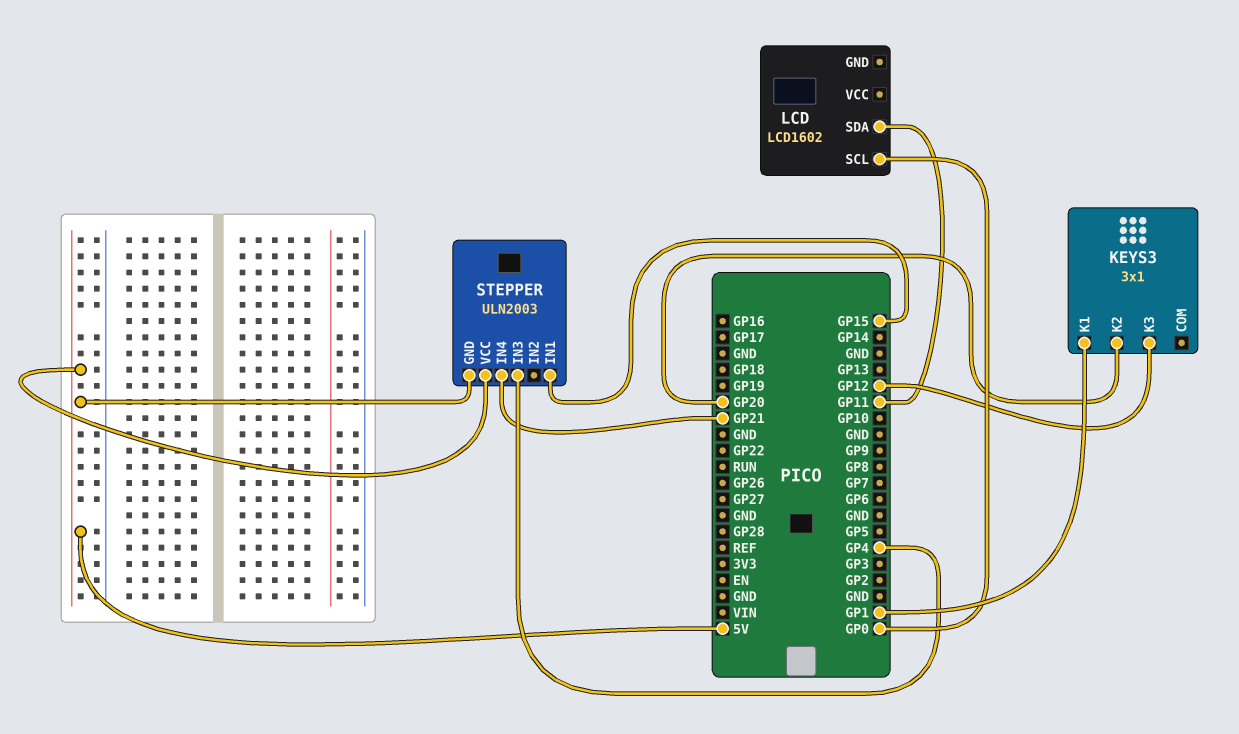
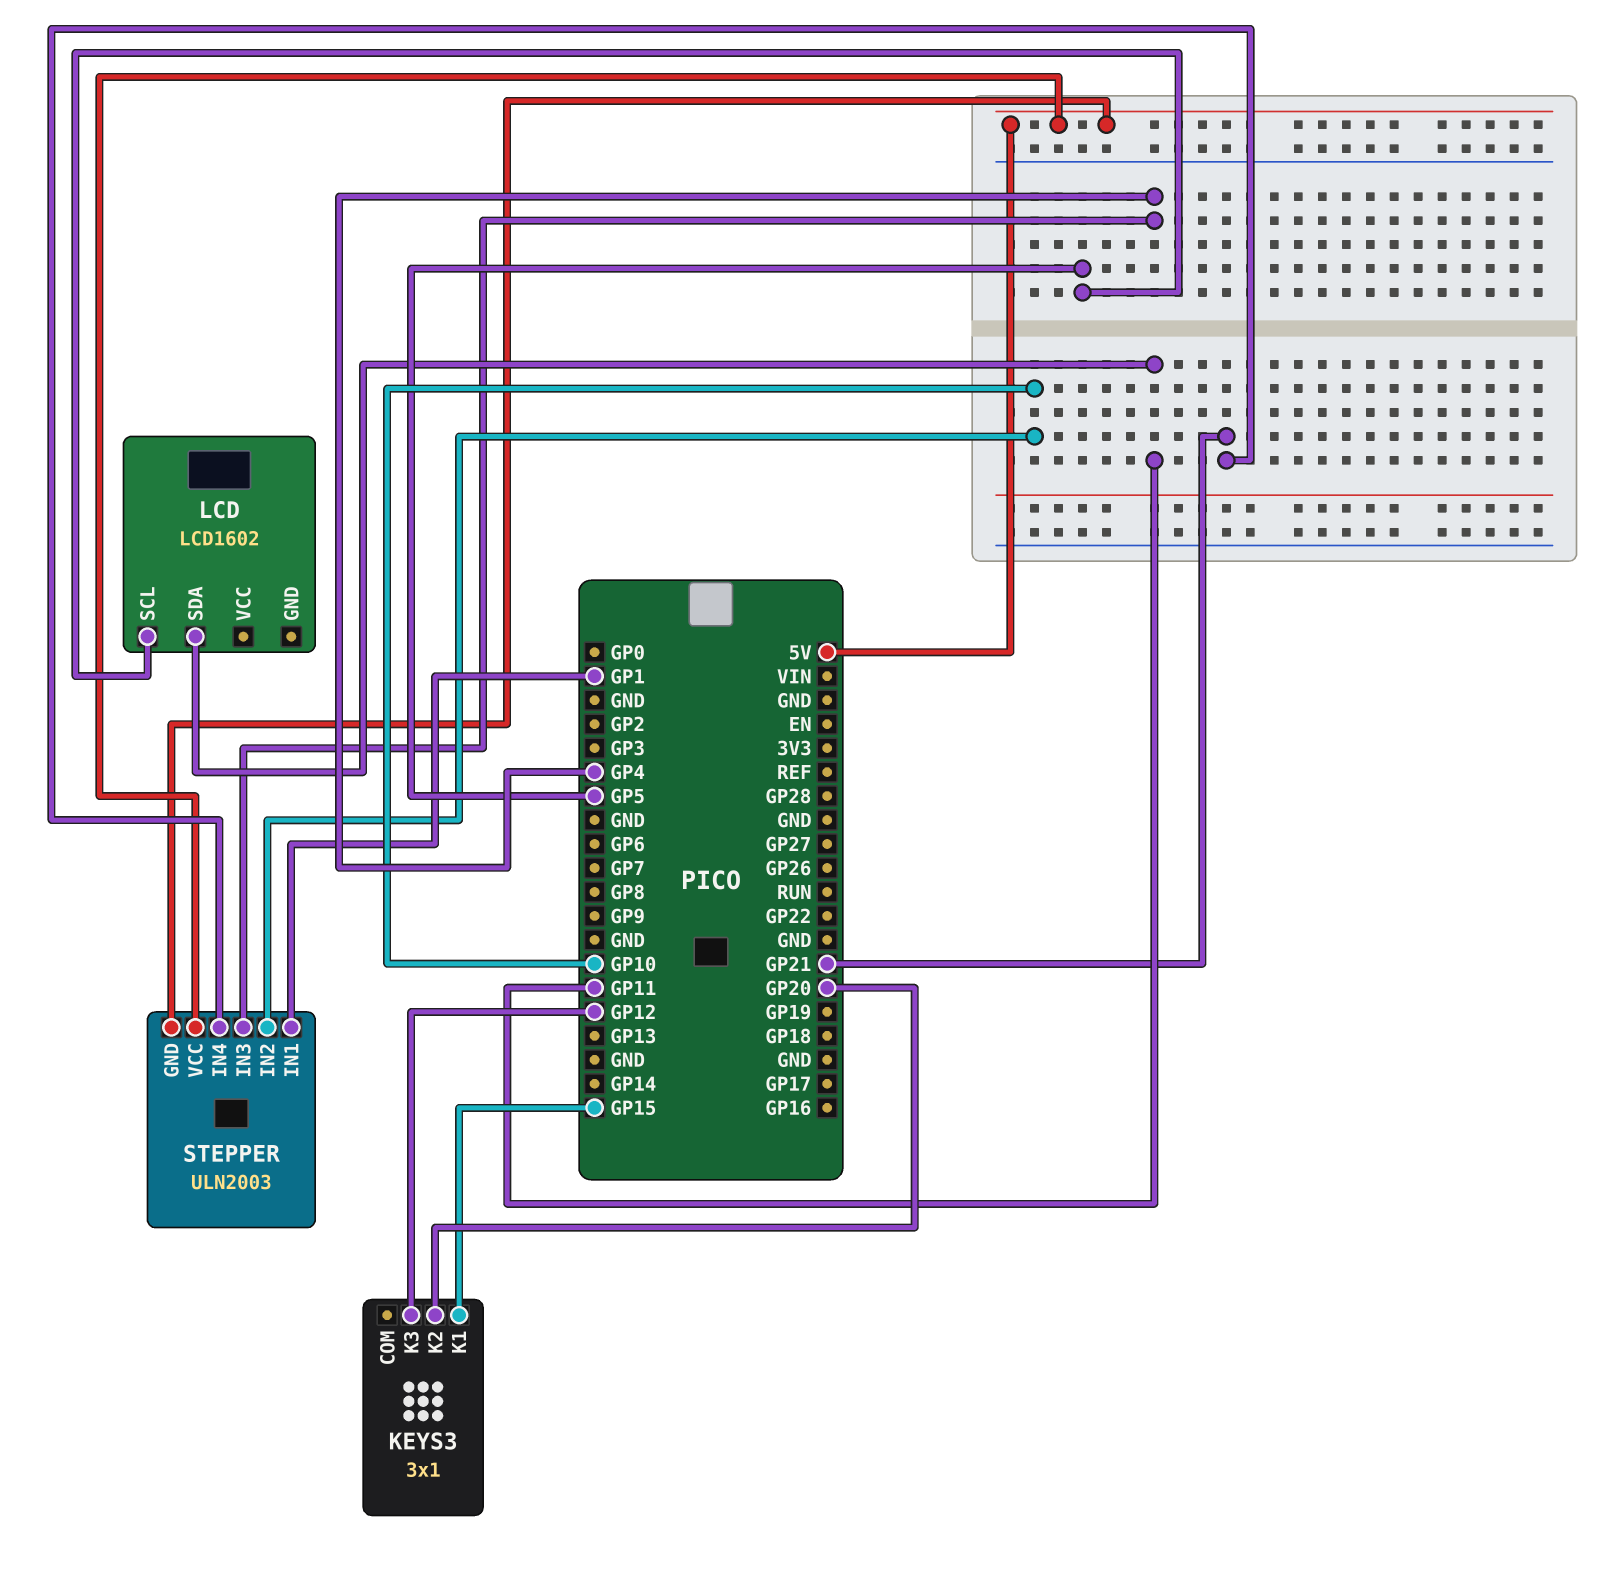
KEYS3 pin K1: GP1 -> GP15
LCD pin SCL: GP0 -> GP5
STEPPER pin IN1: GP15 -> GP1
STEPPER pin IN2: none -> GP10

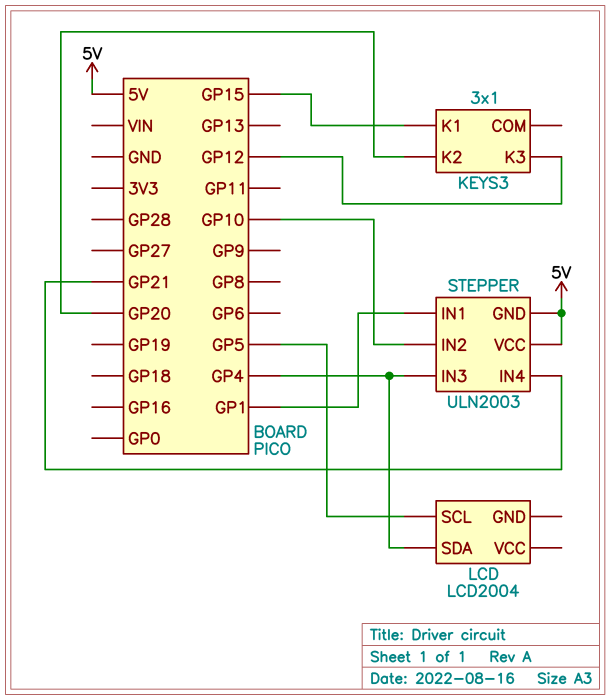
LCD: LCD1602 -> LCD2004
LCD pin SDA: GP11 -> GP4

